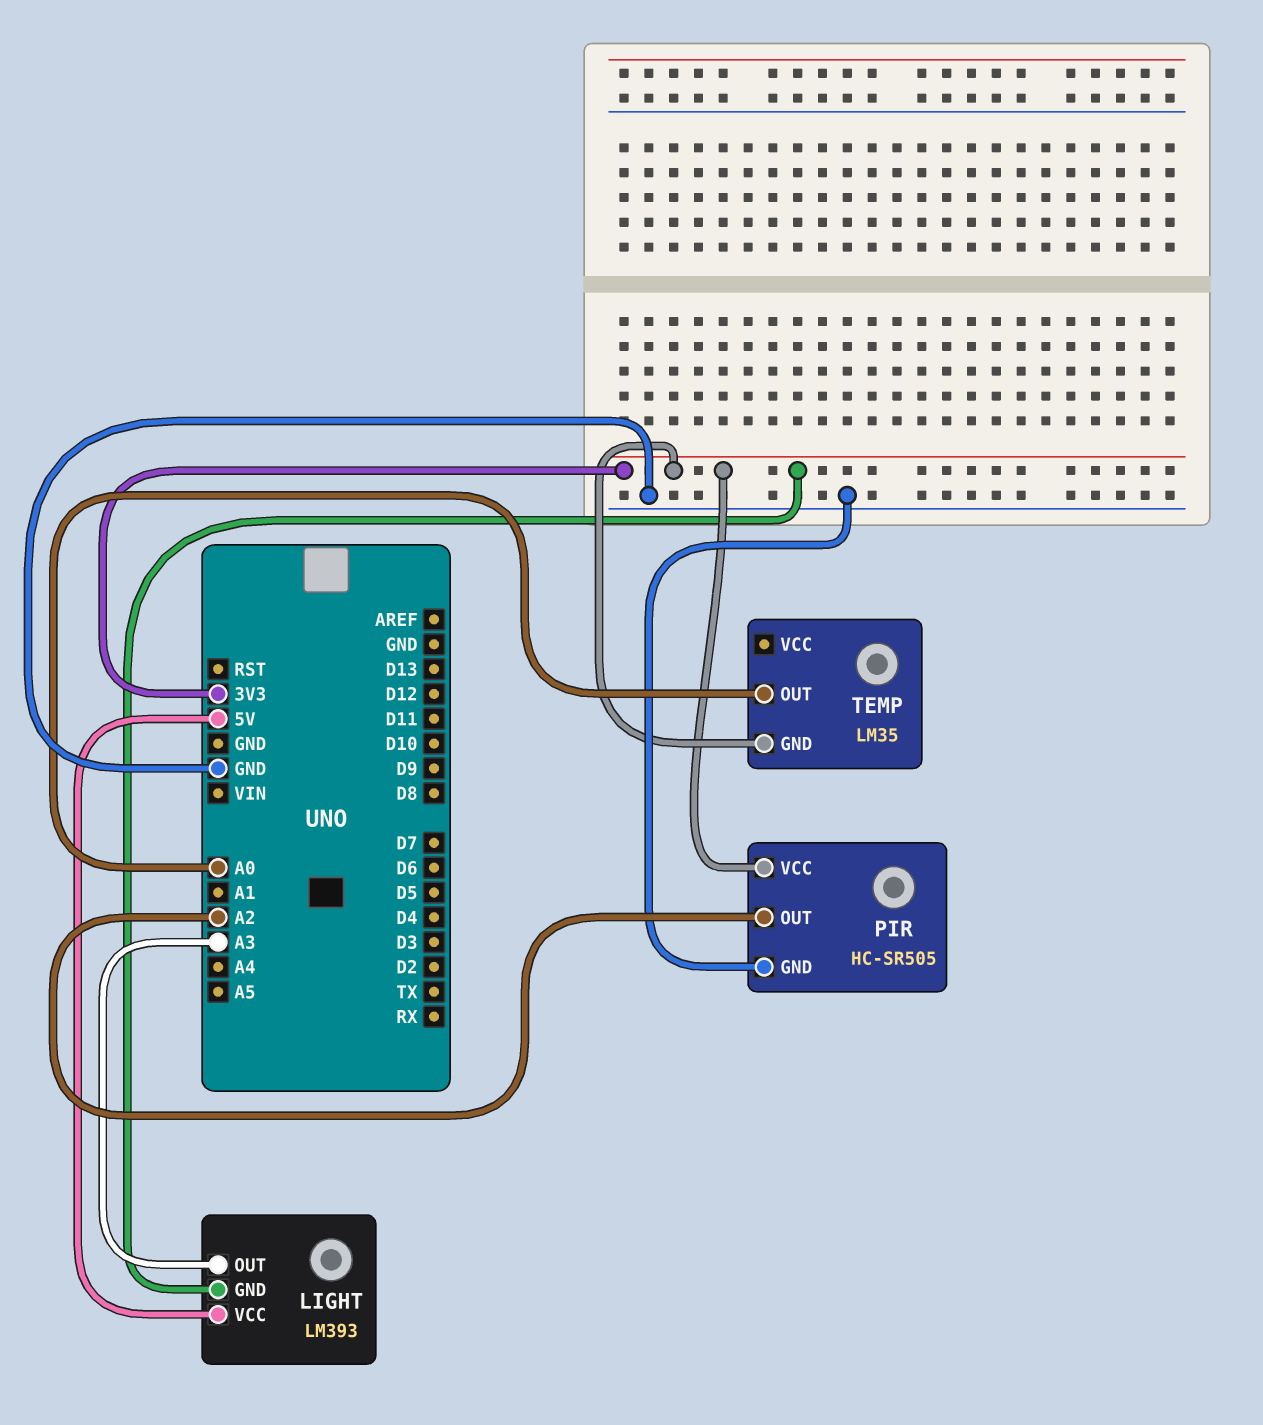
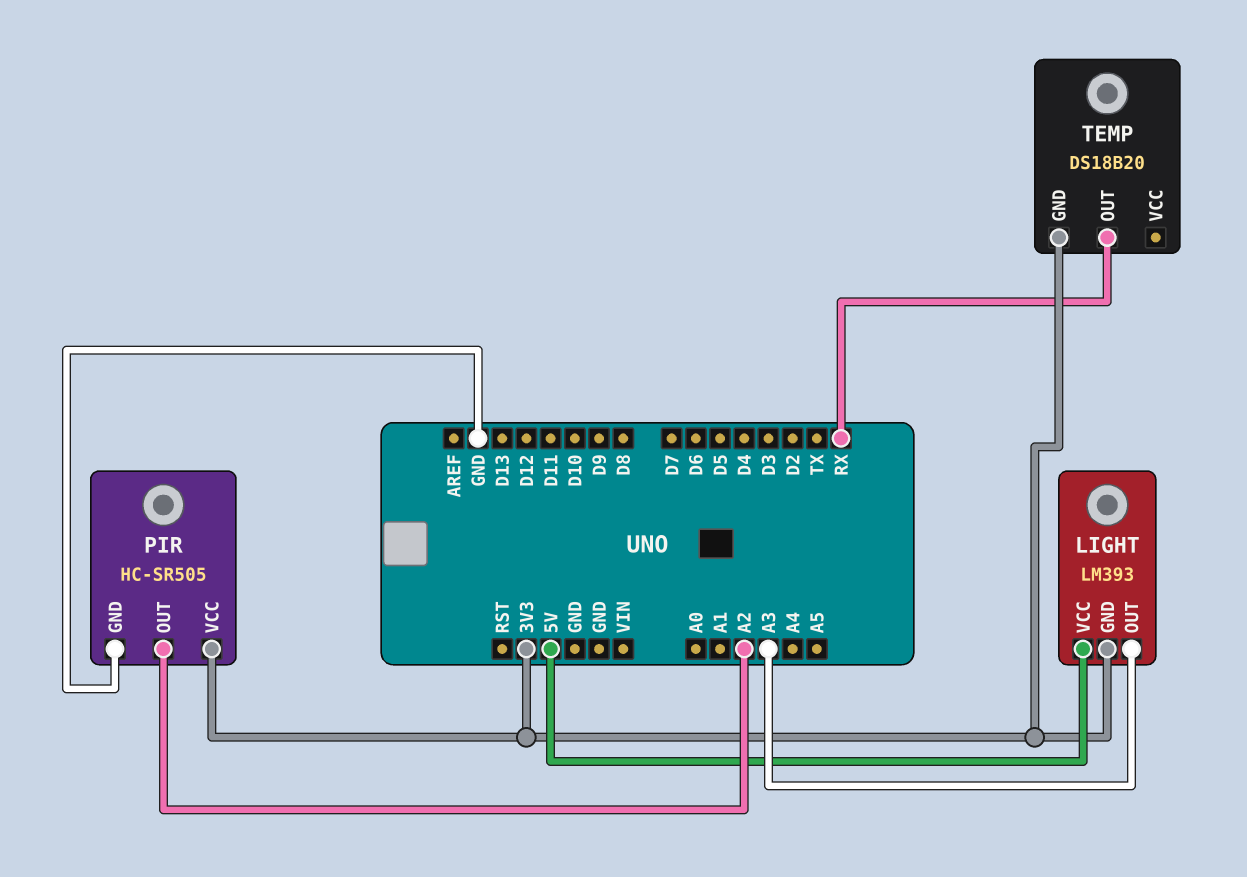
TEMP: LM35 -> DS18B20
TEMP pin OUT: A0 -> RX

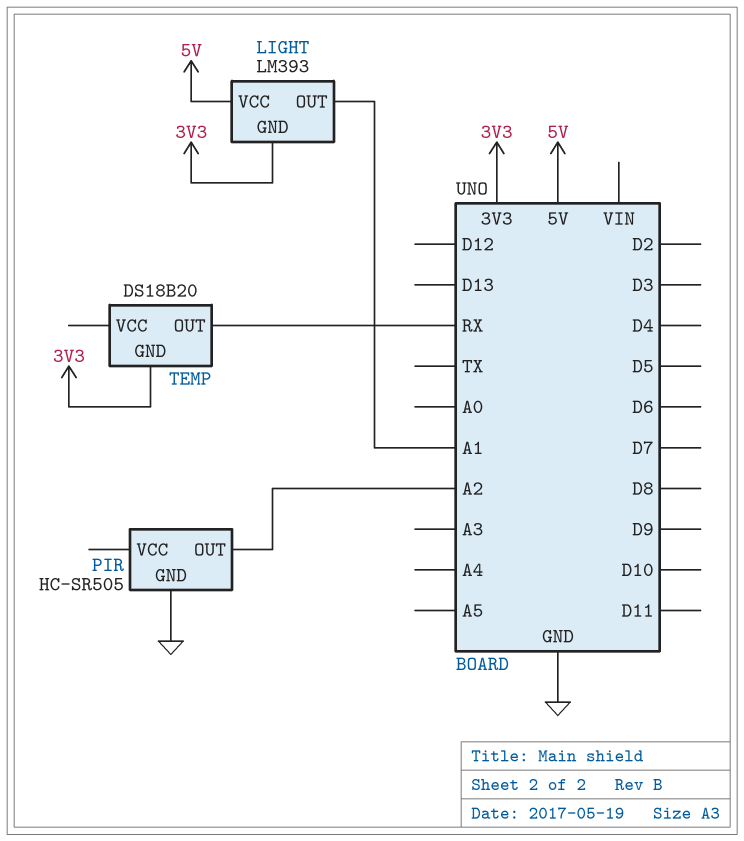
LIGHT pin OUT: A3 -> A1
PIR pin VCC: 3V3 -> none

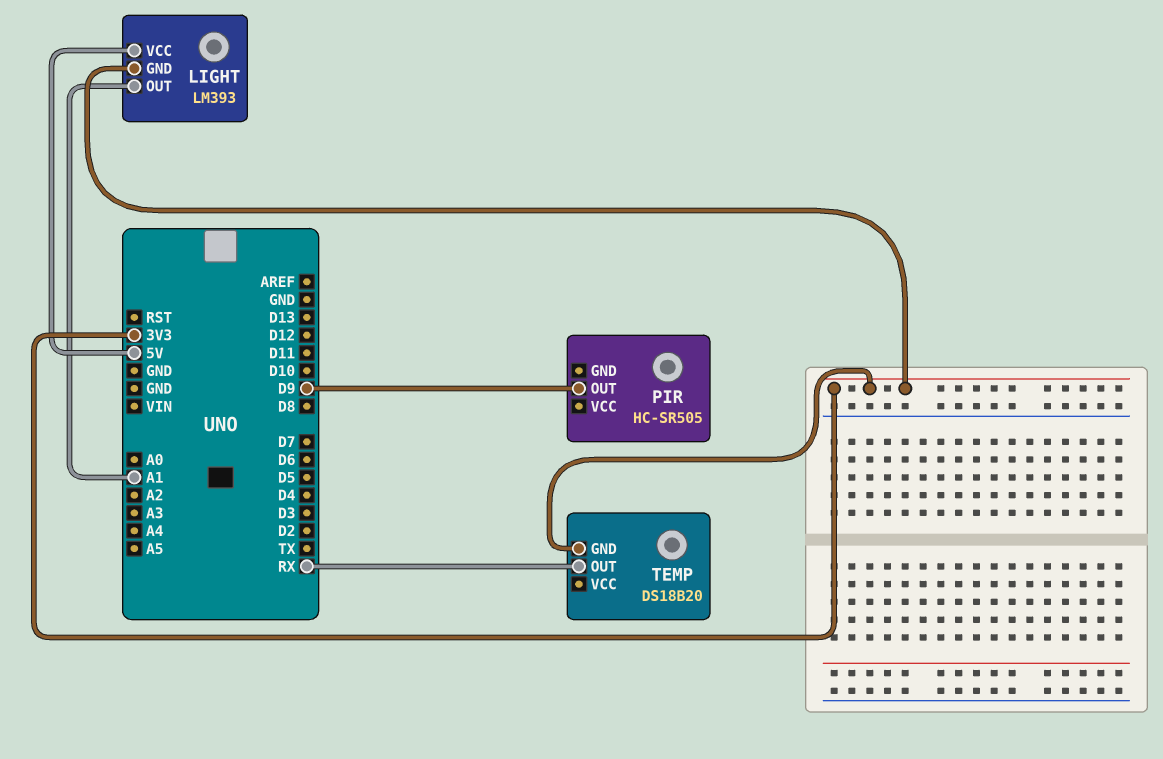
PIR pin GND: GND -> none
PIR pin OUT: A2 -> D9

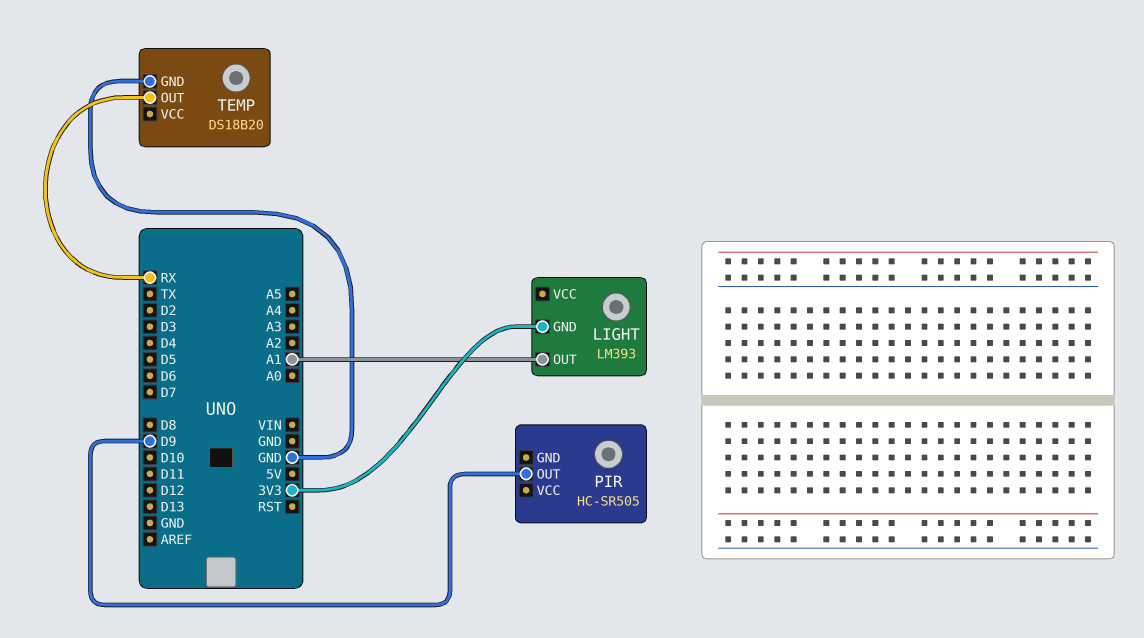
LIGHT pin VCC: 5V -> none
TEMP pin GND: 3V3 -> GND

